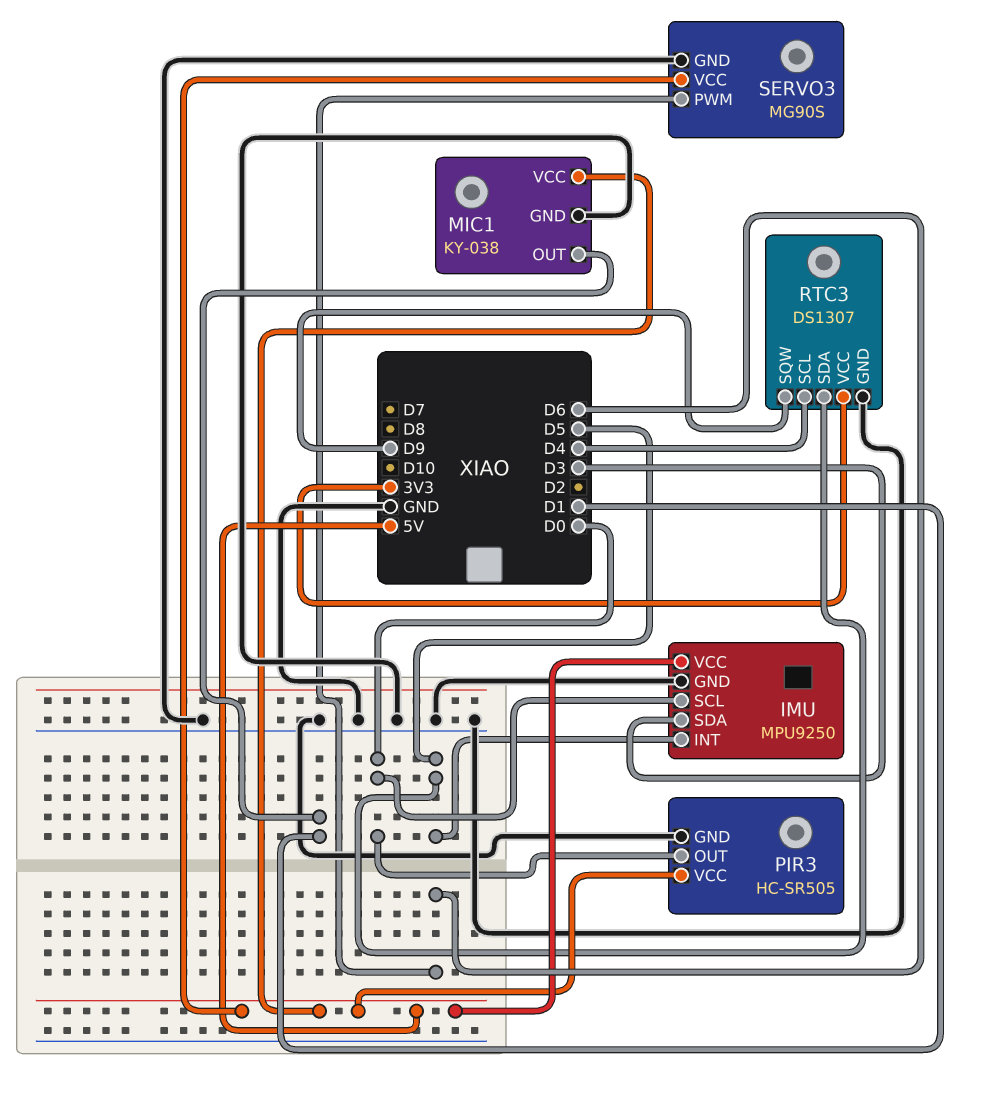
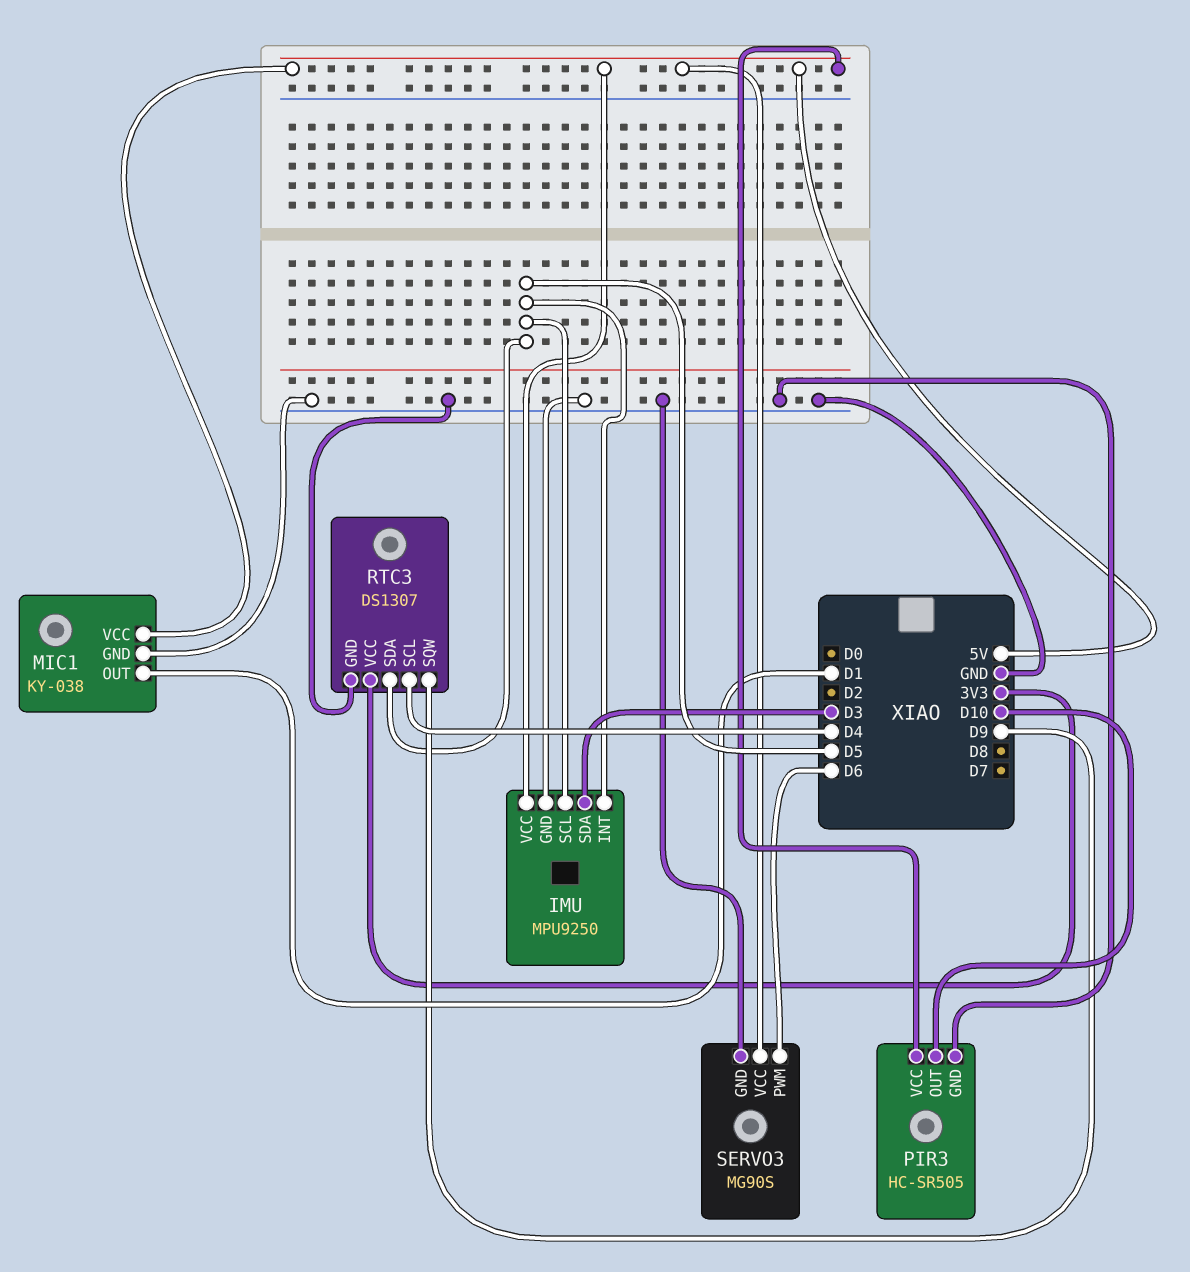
IMU pin SCL: D0 -> D5
PIR3 pin OUT: D0 -> D10

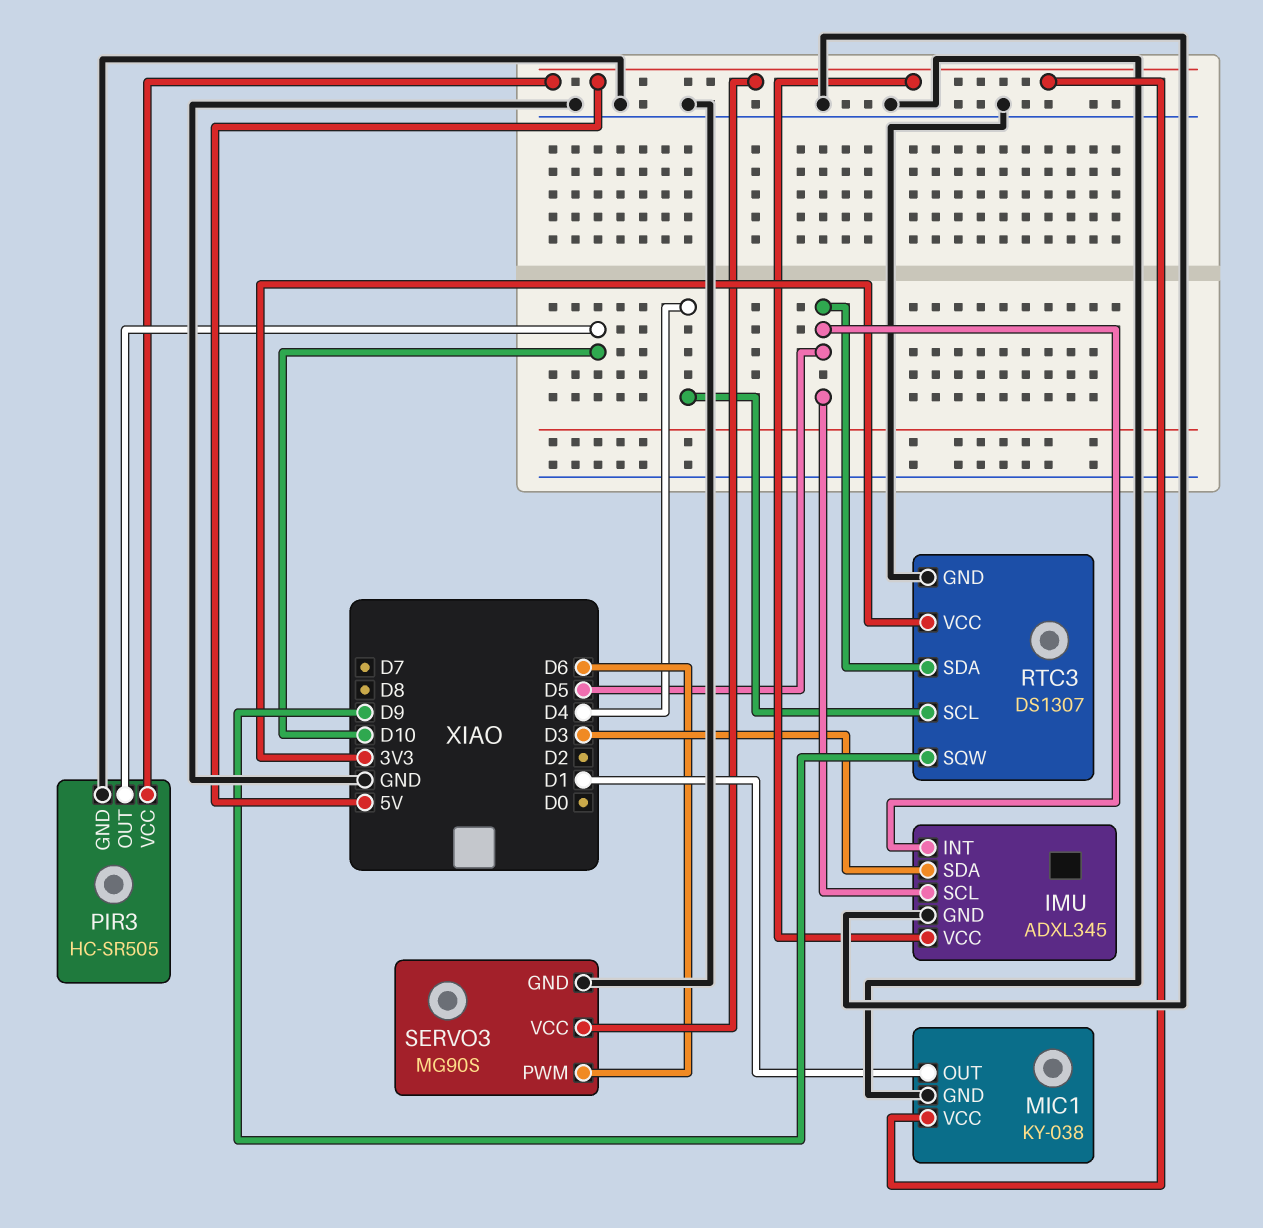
IMU: MPU9250 -> ADXL345

